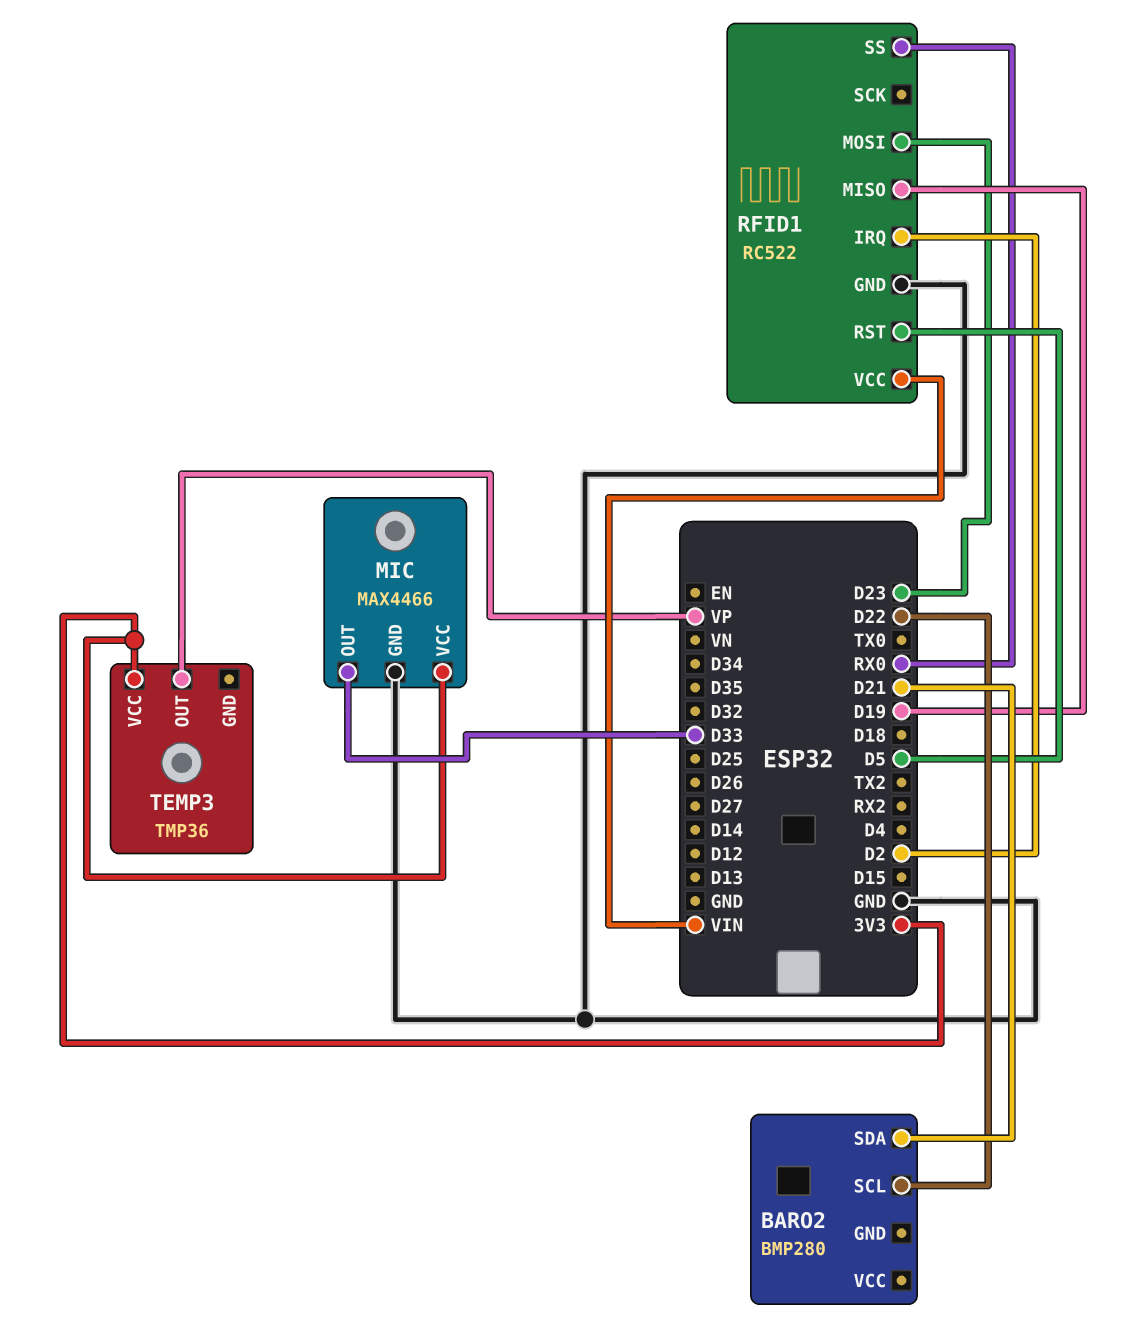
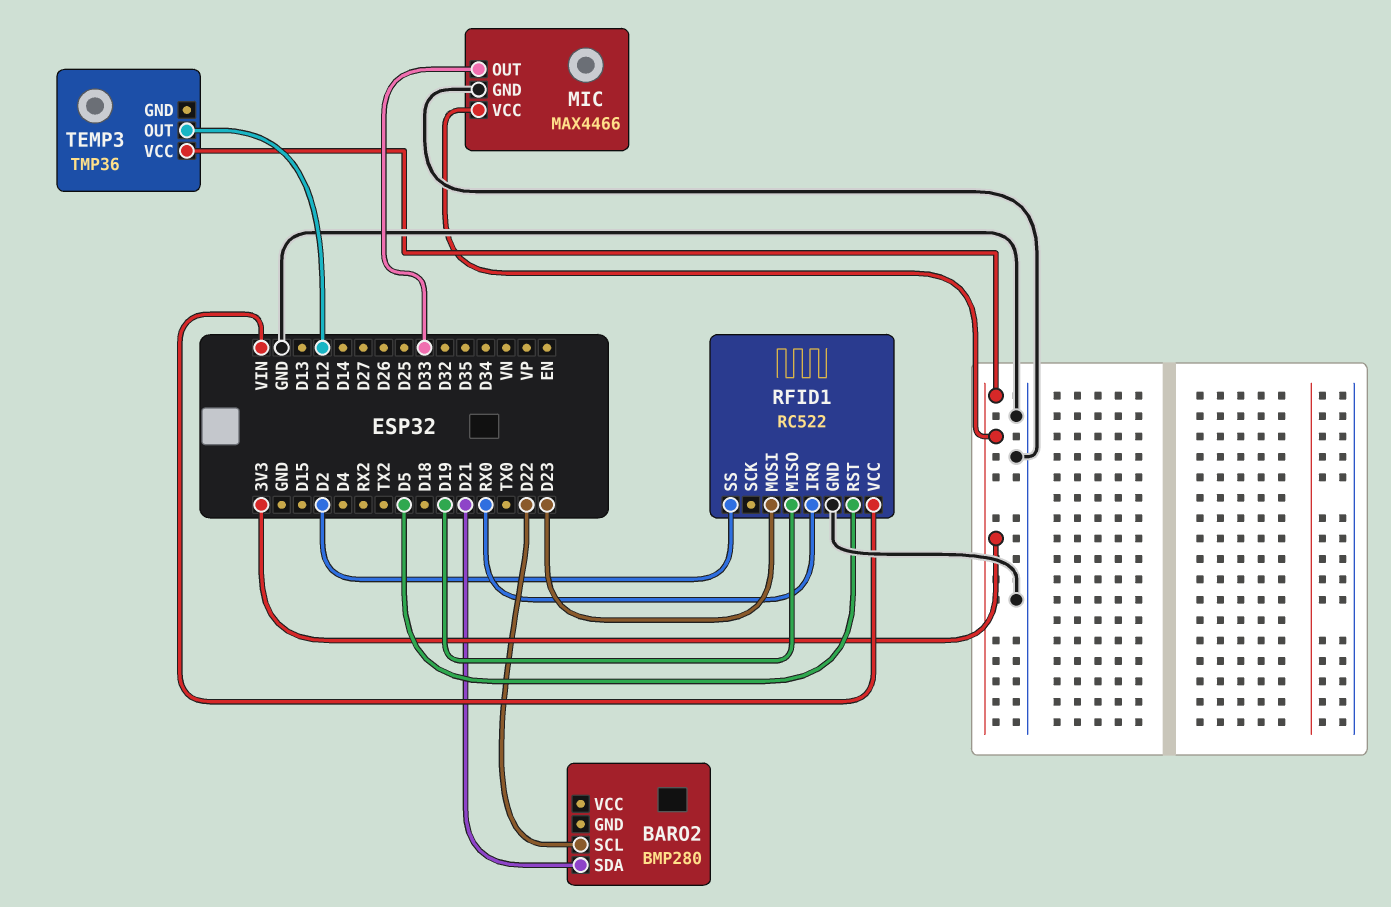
RFID1 pin IRQ: D2 -> RX0
RFID1 pin SS: RX0 -> D2
TEMP3 pin OUT: VP -> D12

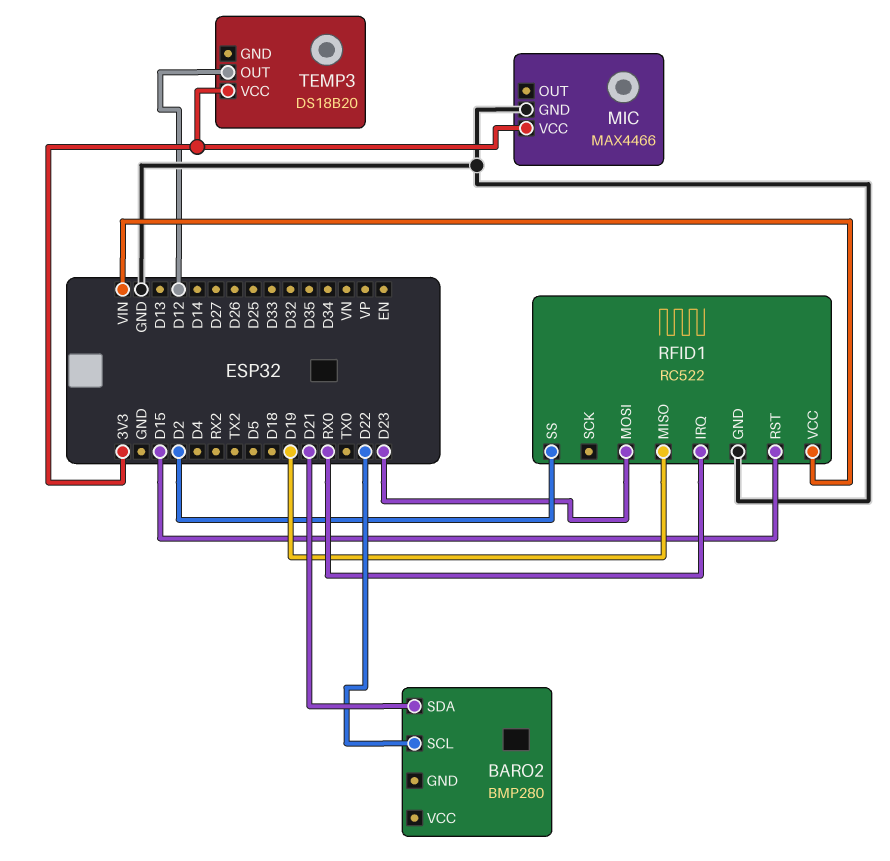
MIC pin OUT: D33 -> none
RFID1 pin RST: D5 -> D15
TEMP3: TMP36 -> DS18B20

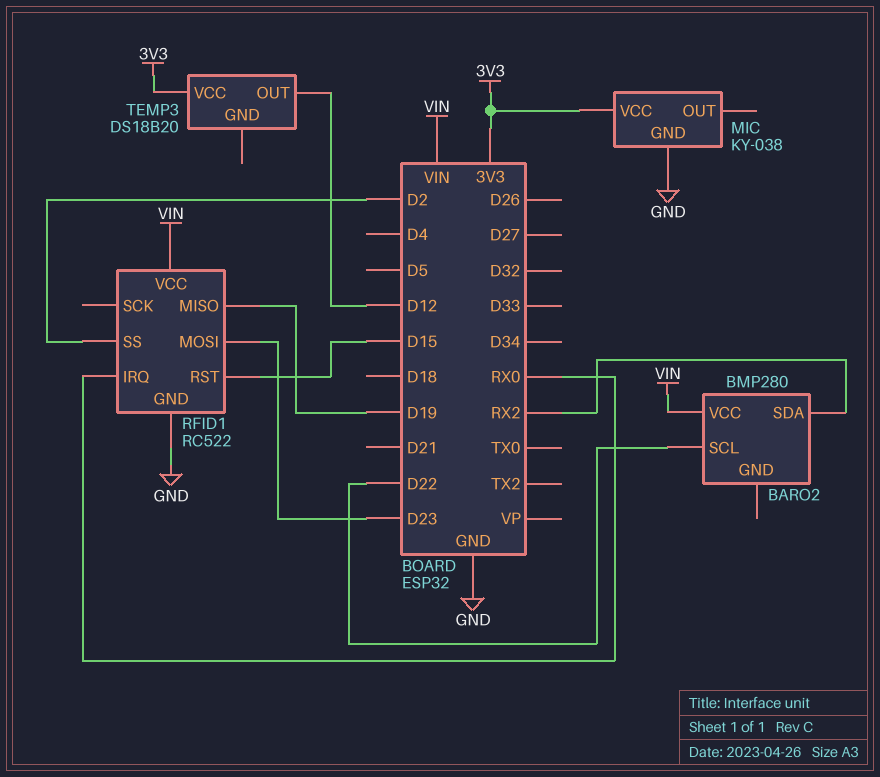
BARO2 pin SDA: D21 -> RX2
BARO2 pin VCC: none -> VIN
MIC: MAX4466 -> KY-038

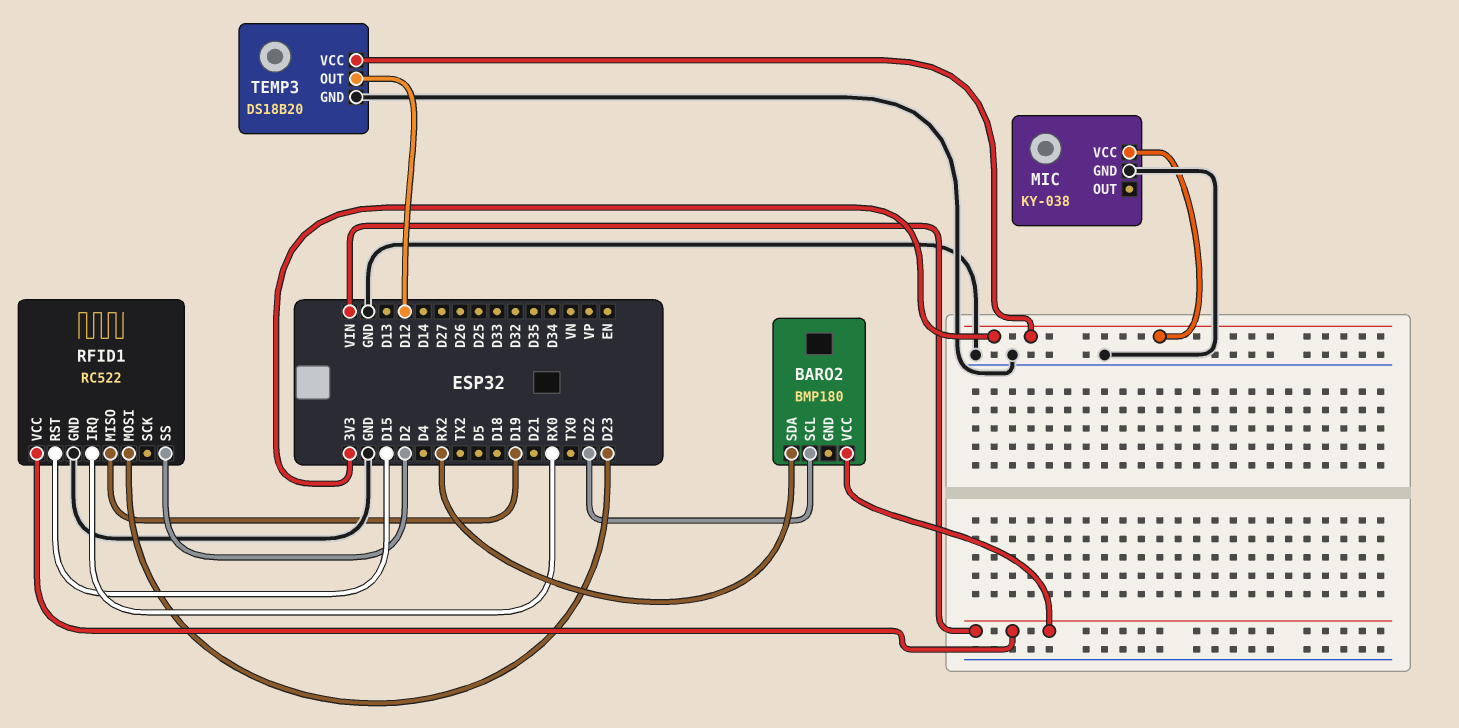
BARO2: BMP280 -> BMP180
TEMP3 pin GND: none -> GND

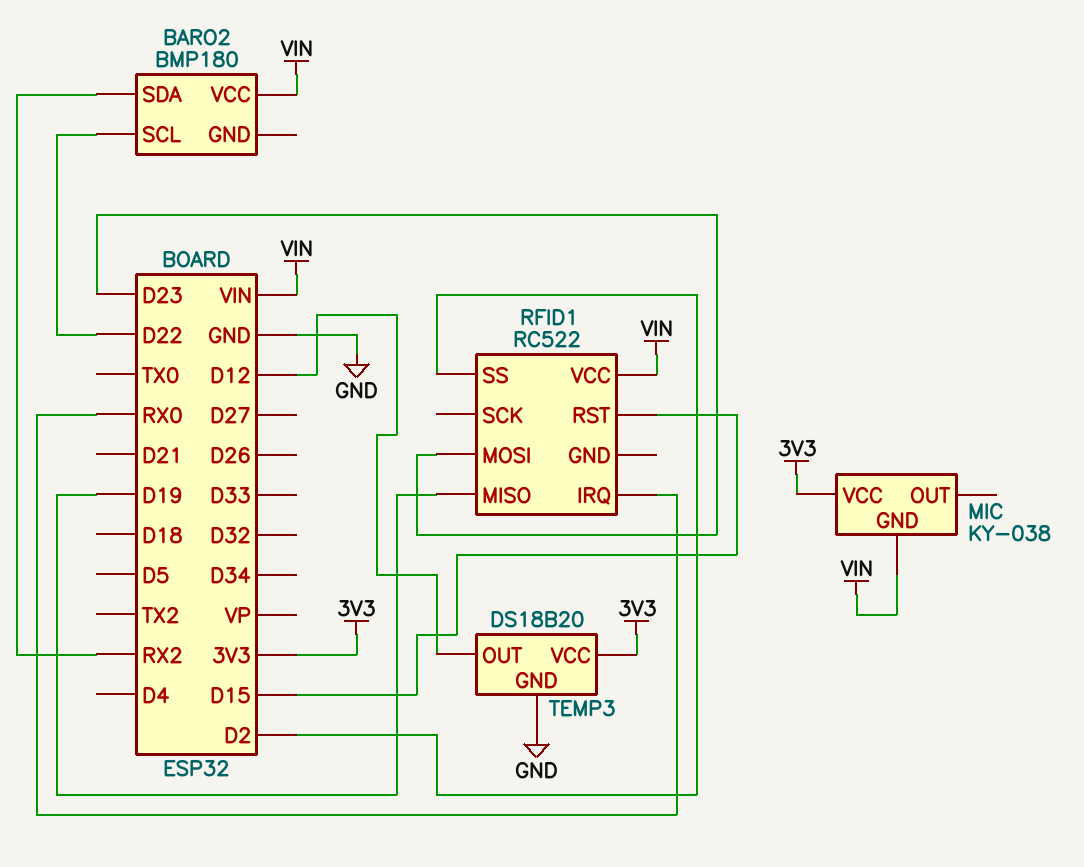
MIC pin GND: GND -> VIN
RFID1 pin GND: GND -> none

